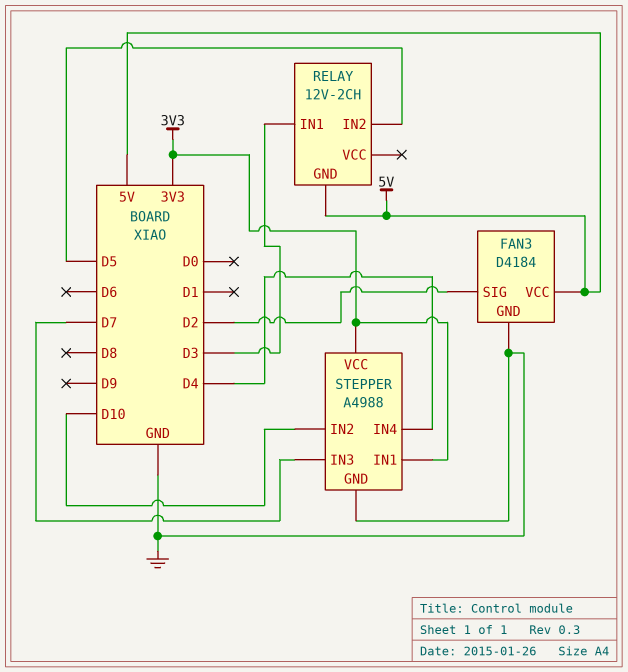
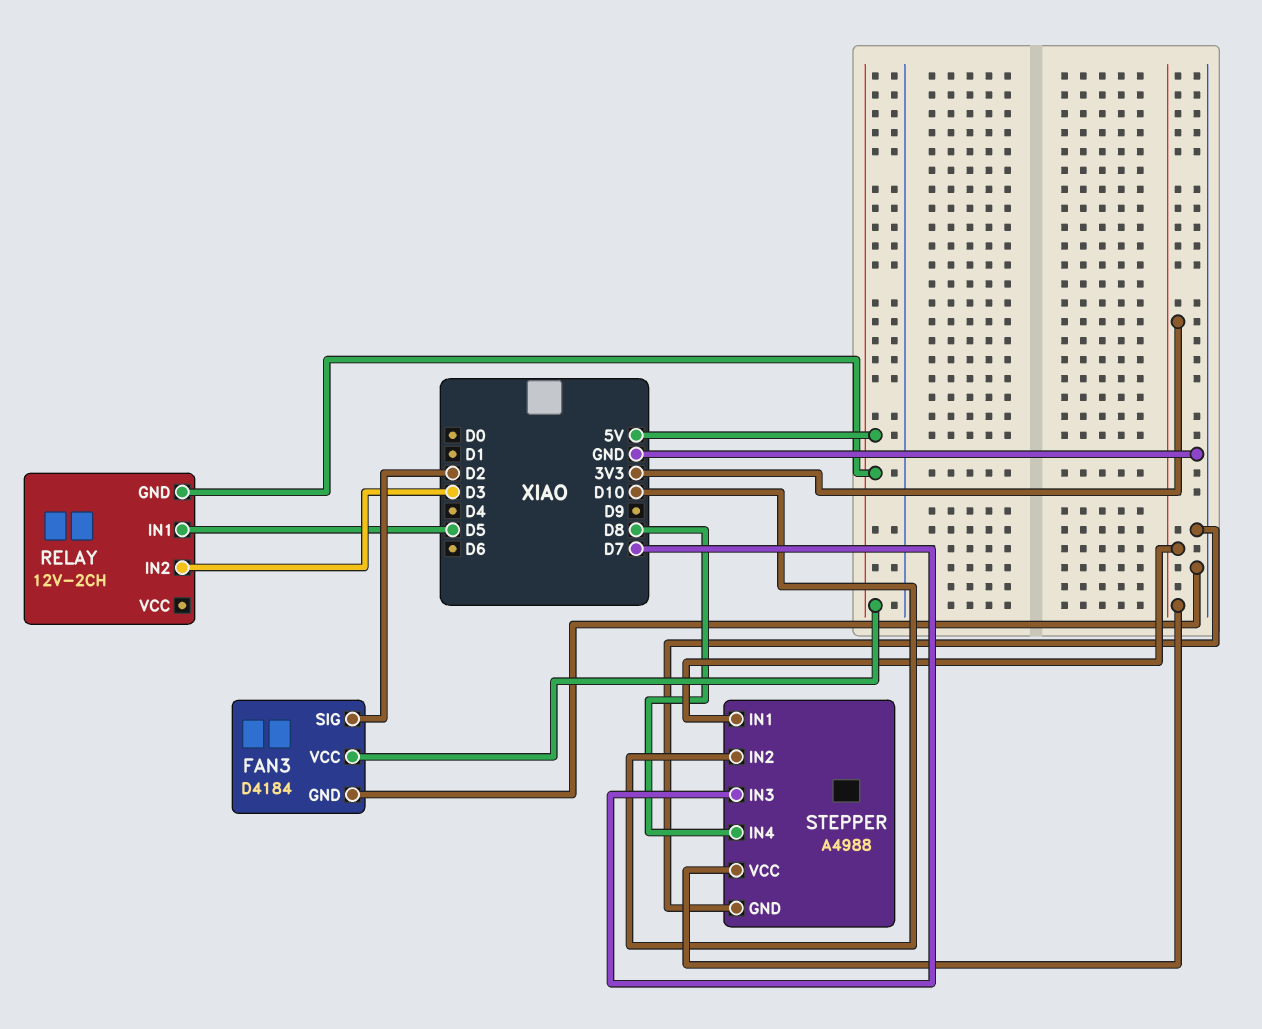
RELAY pin IN1: D3 -> D5
RELAY pin IN2: D5 -> D3
STEPPER pin IN4: D4 -> D8

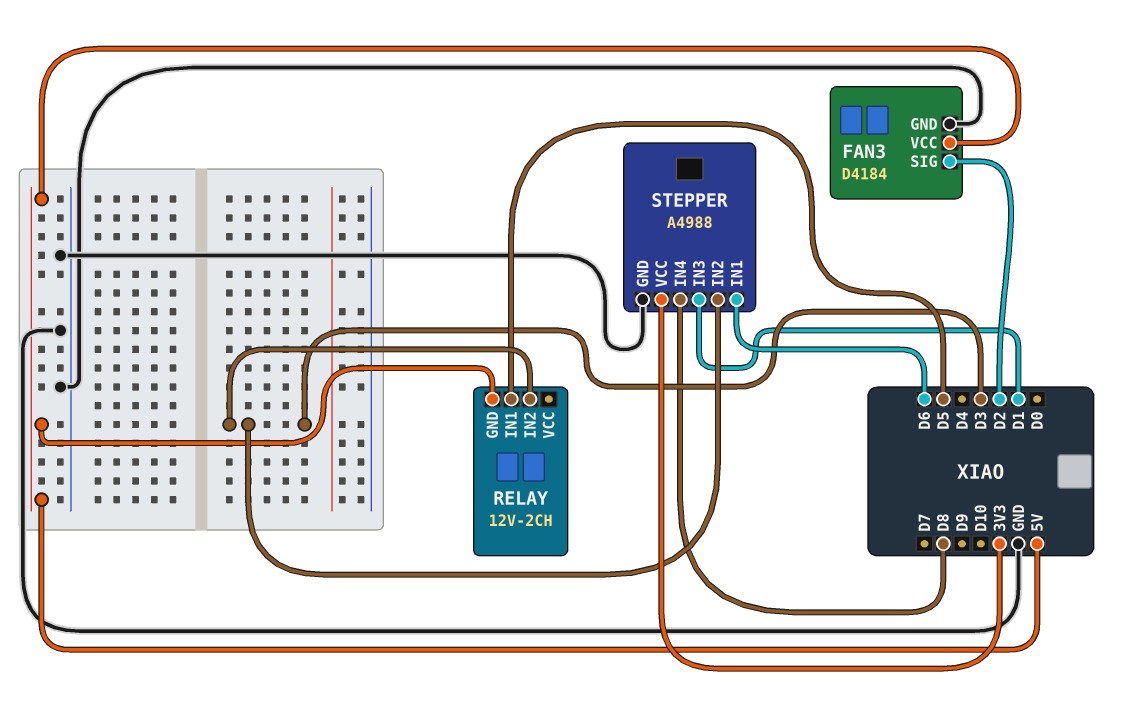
STEPPER pin IN1: 3V3 -> D6
STEPPER pin IN2: D10 -> D3
STEPPER pin IN3: D7 -> D1

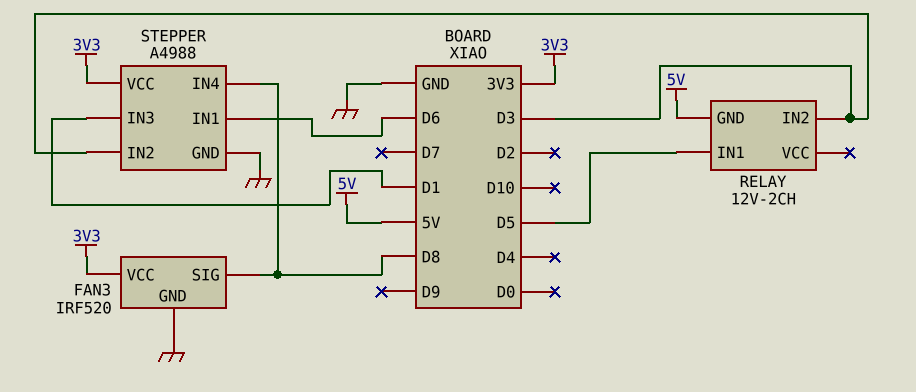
FAN3: D4184 -> IRF520
FAN3 pin SIG: D2 -> D8
FAN3 pin VCC: 5V -> 3V3

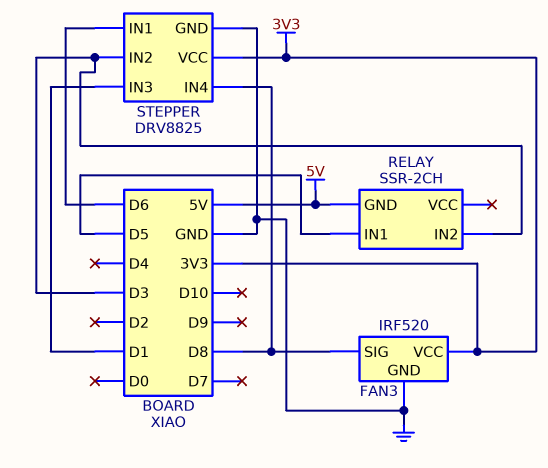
RELAY: 12V-2CH -> SSR-2CH
STEPPER: A4988 -> DRV8825

